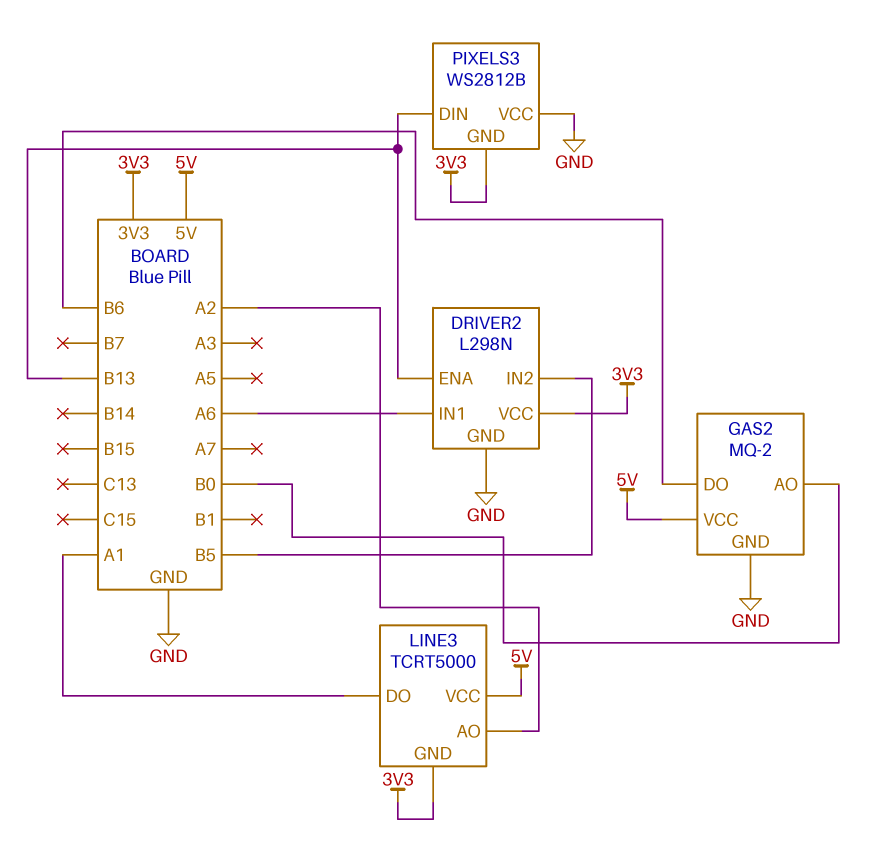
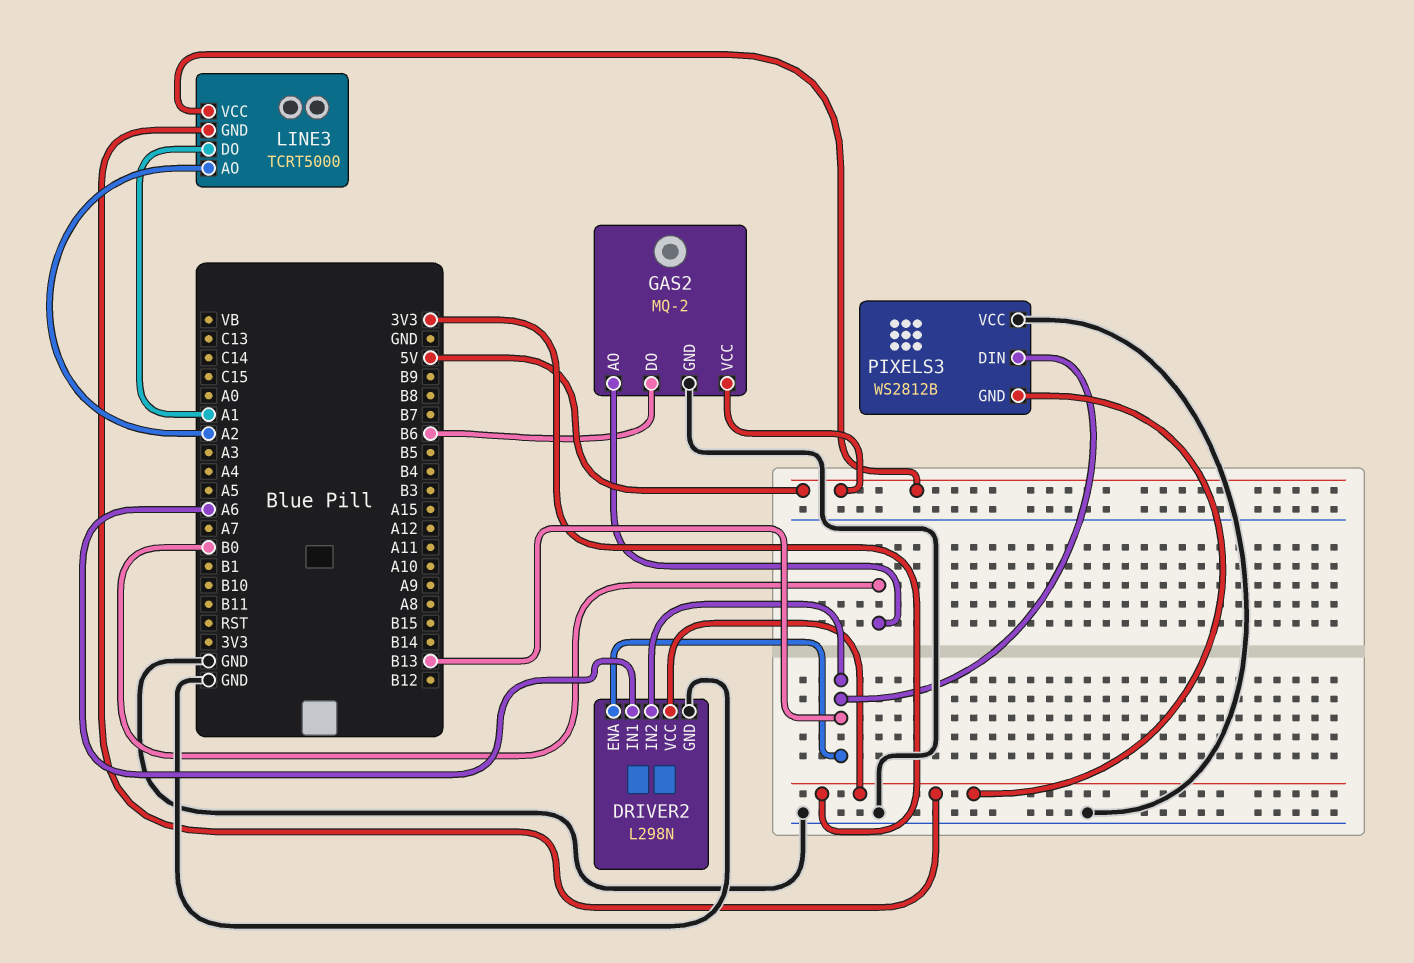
DRIVER2 pin IN2: B5 -> B13

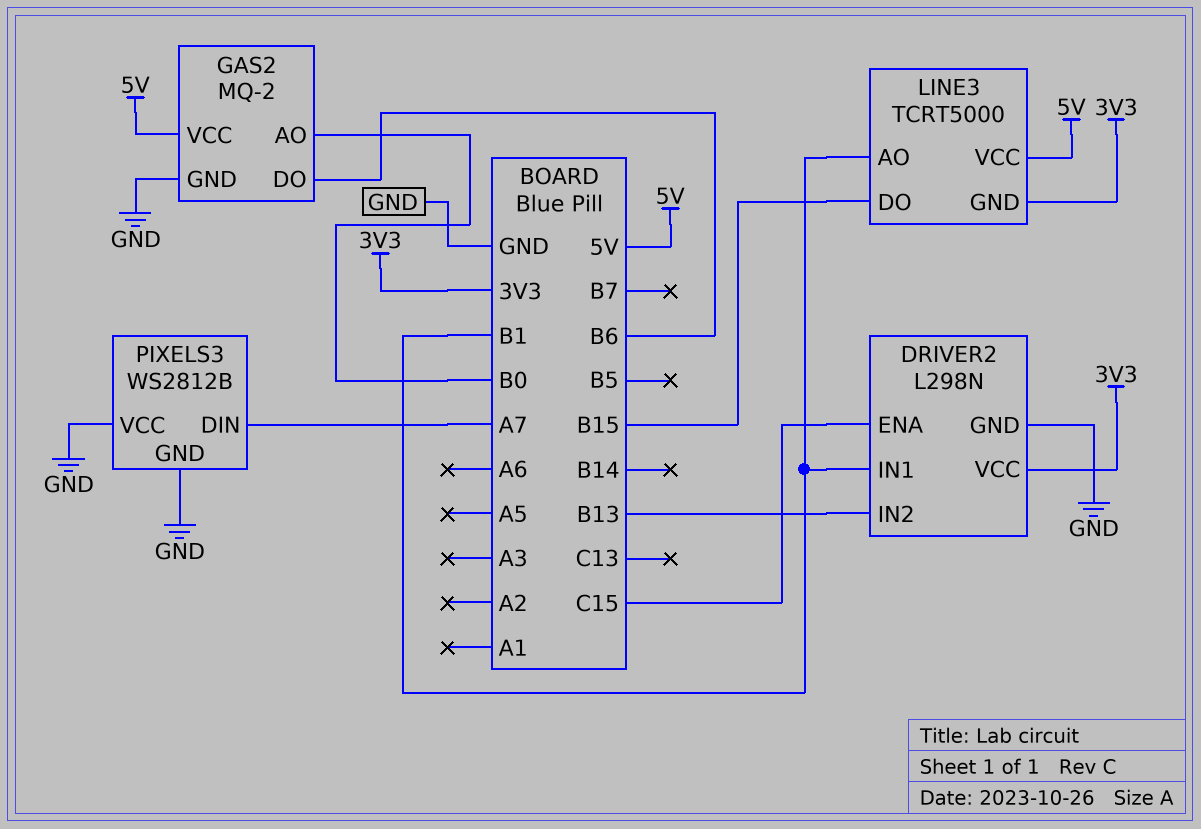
DRIVER2 pin ENA: B13 -> C15
DRIVER2 pin IN1: A6 -> B1
LINE3 pin AO: A2 -> B1
LINE3 pin DO: A1 -> B15
PIXELS3 pin DIN: B13 -> A7
PIXELS3 pin GND: 3V3 -> GND

